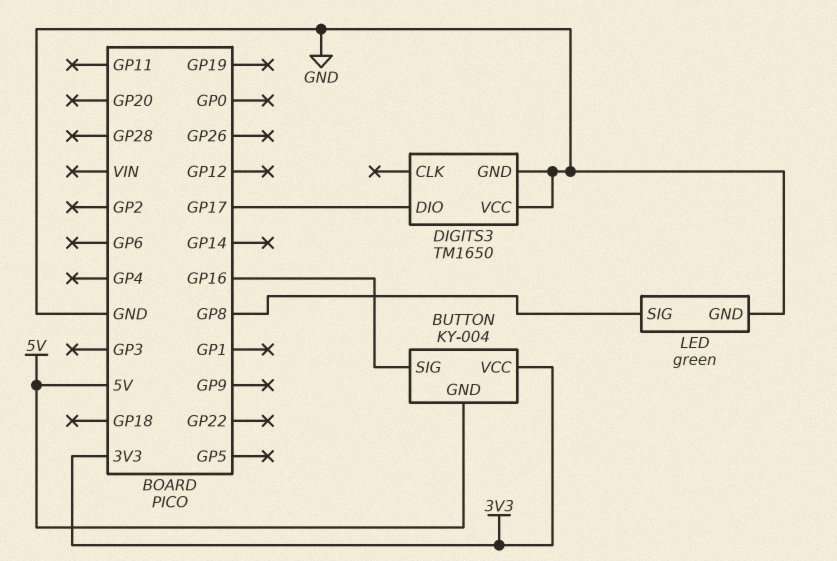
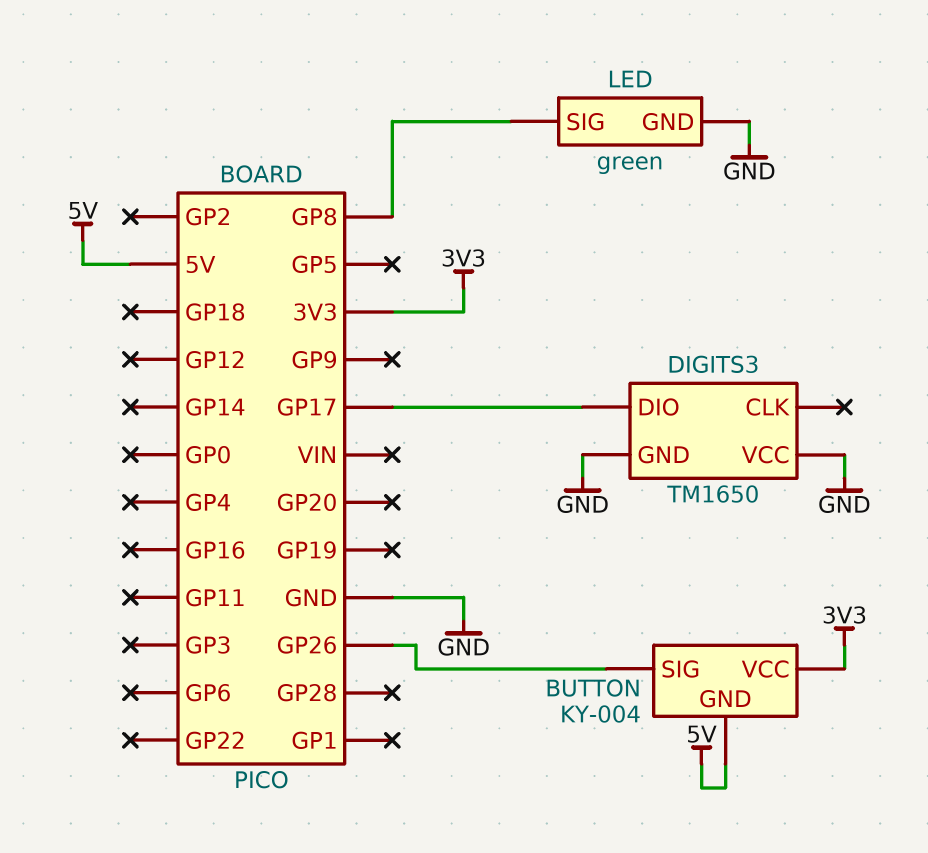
BUTTON pin SIG: GP16 -> GP26

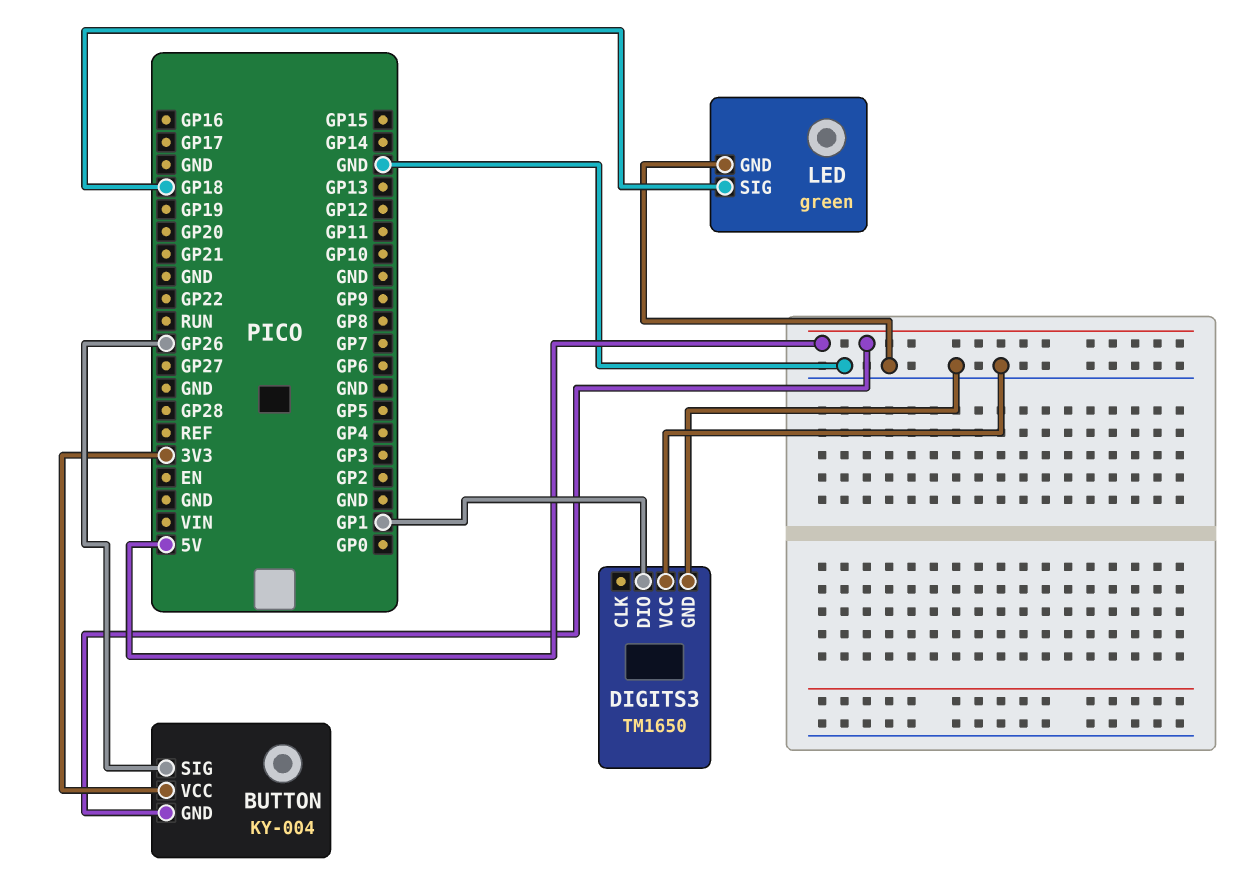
DIGITS3 pin DIO: GP17 -> GP1
LED pin SIG: GP8 -> GP18

